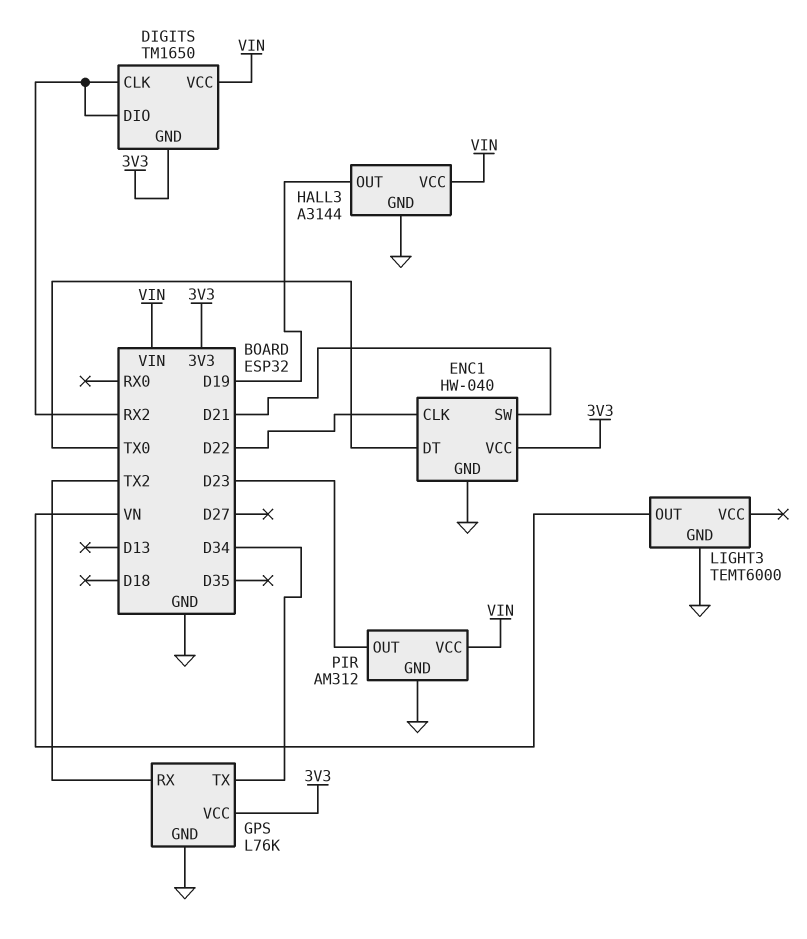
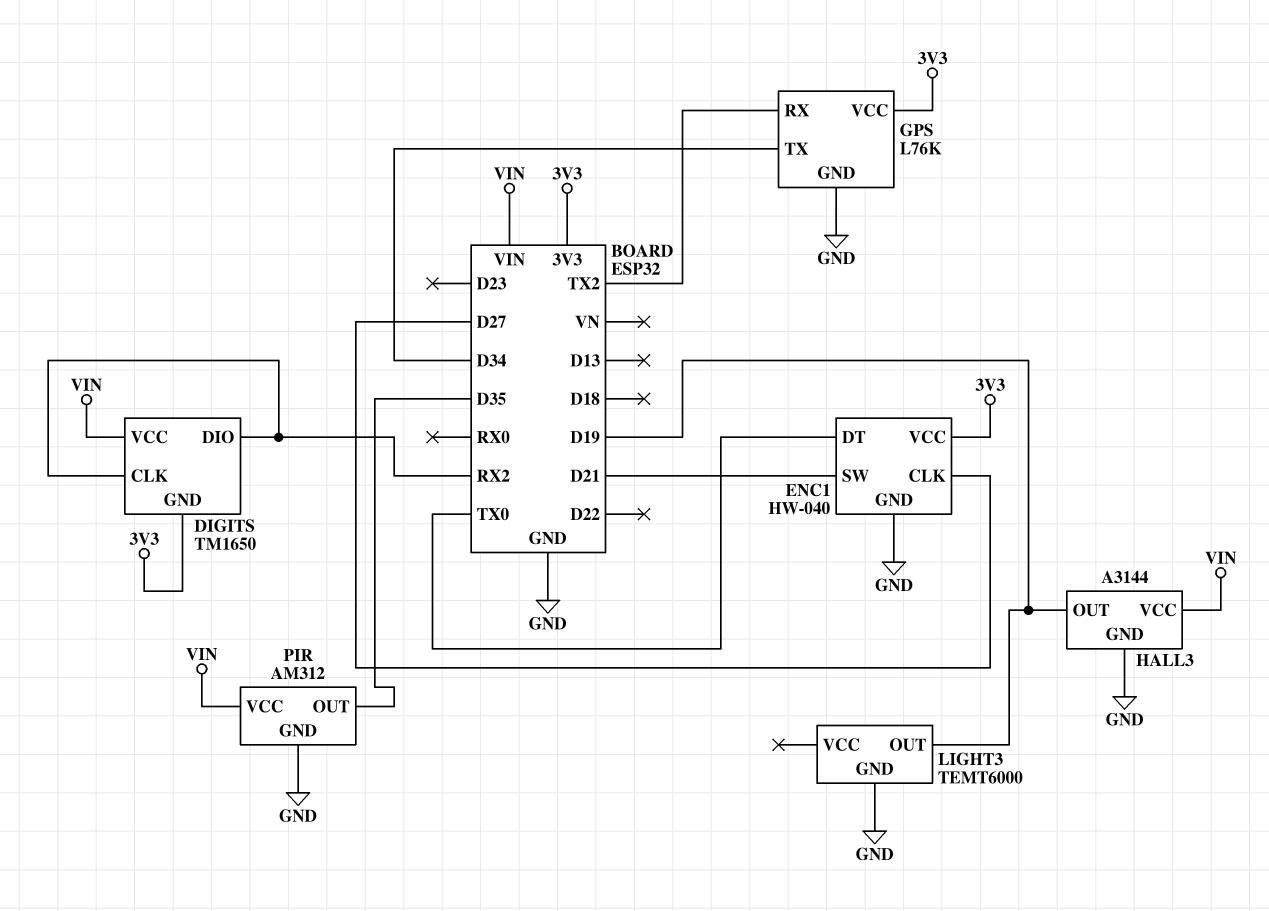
ENC1 pin CLK: D22 -> D27
LIGHT3 pin OUT: VN -> D19
PIR pin OUT: D23 -> D35

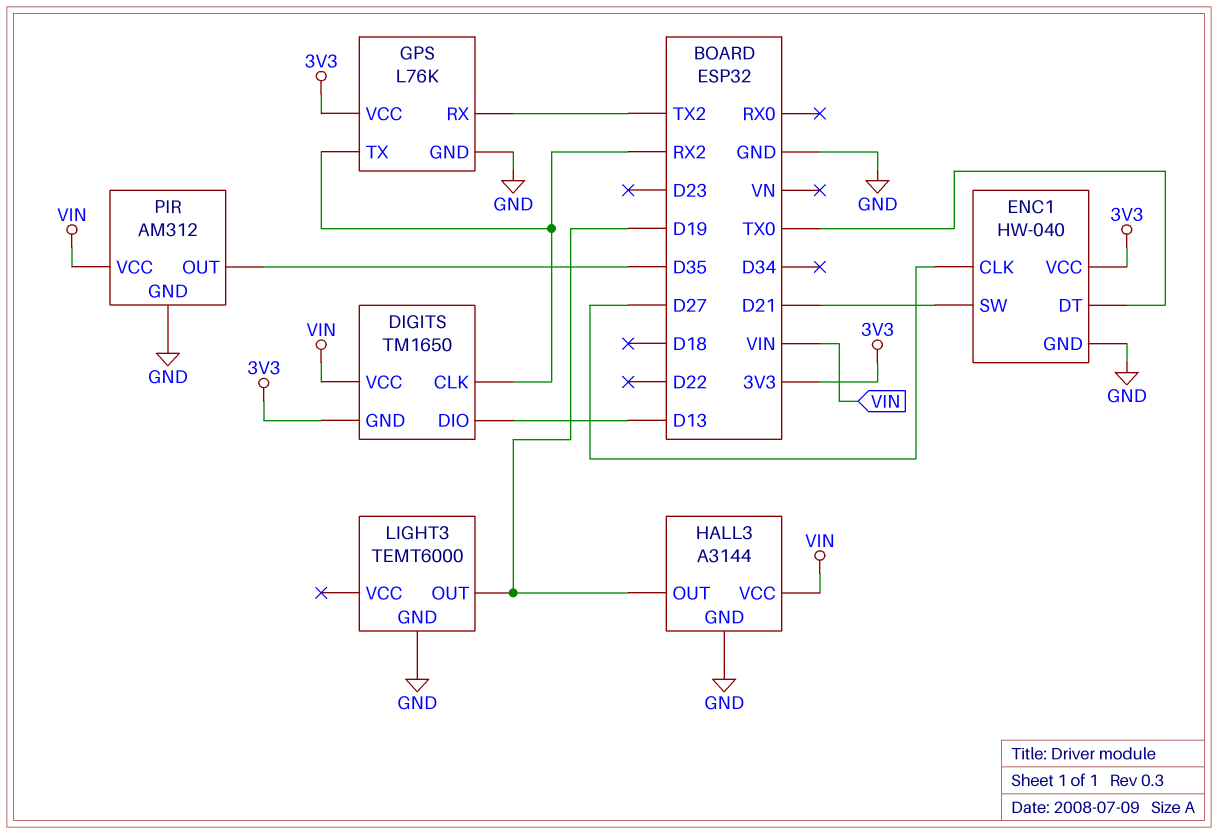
DIGITS pin DIO: RX2 -> D13
GPS pin TX: D34 -> RX2

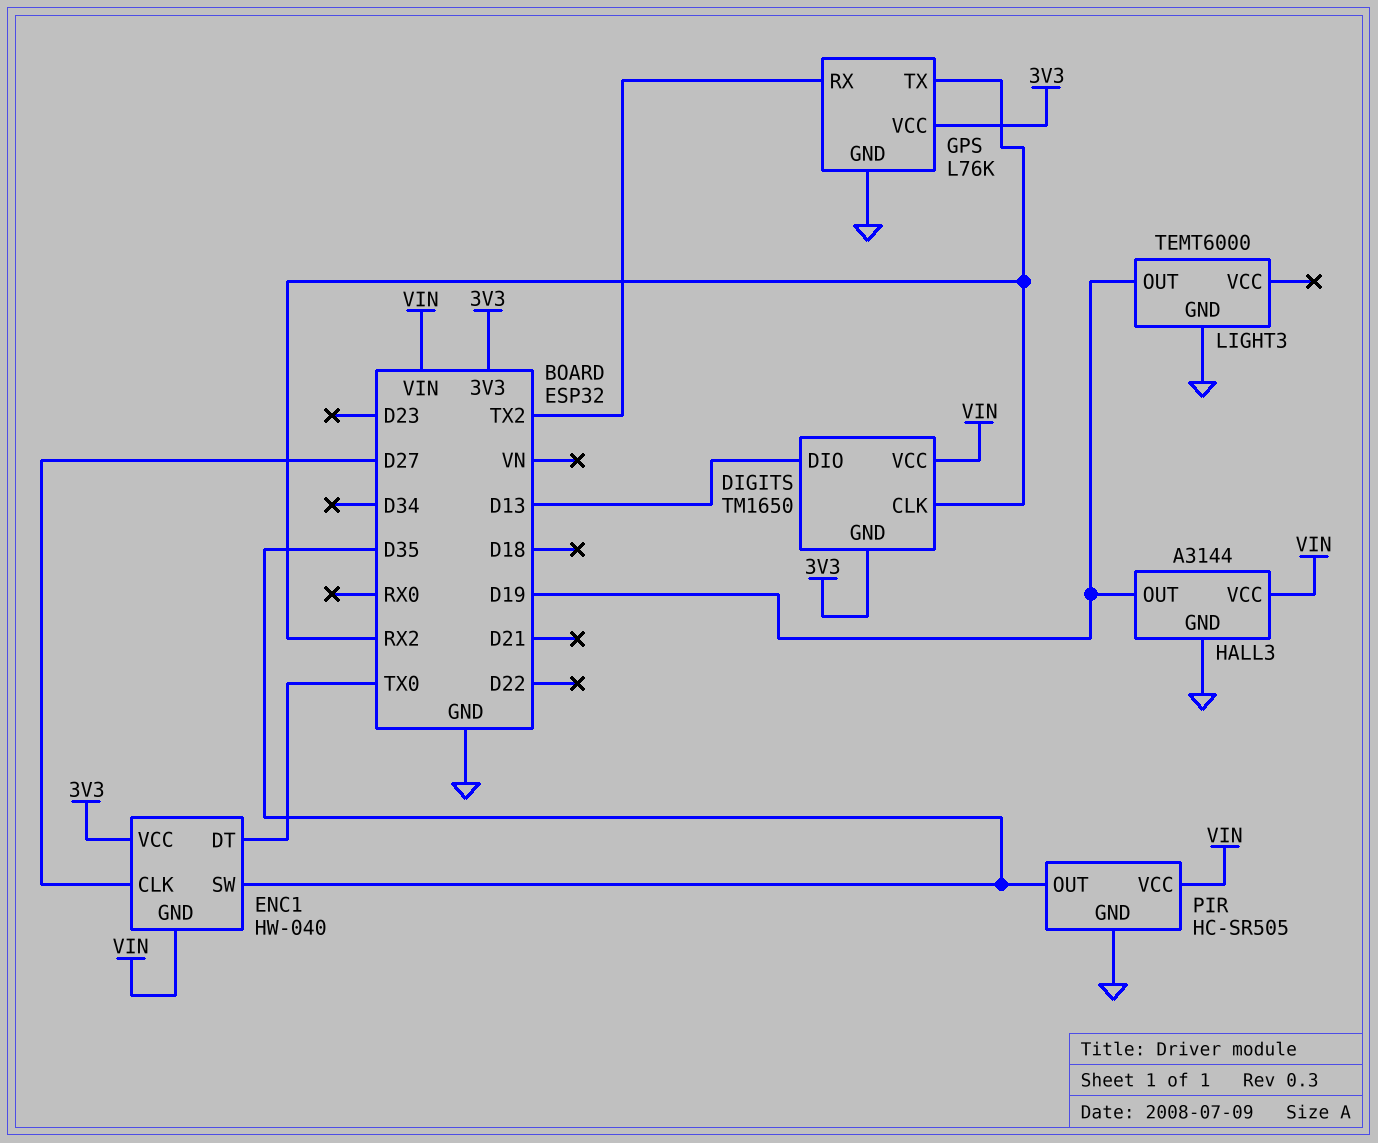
ENC1 pin GND: GND -> VIN
ENC1 pin SW: D21 -> D35
PIR: AM312 -> HC-SR505

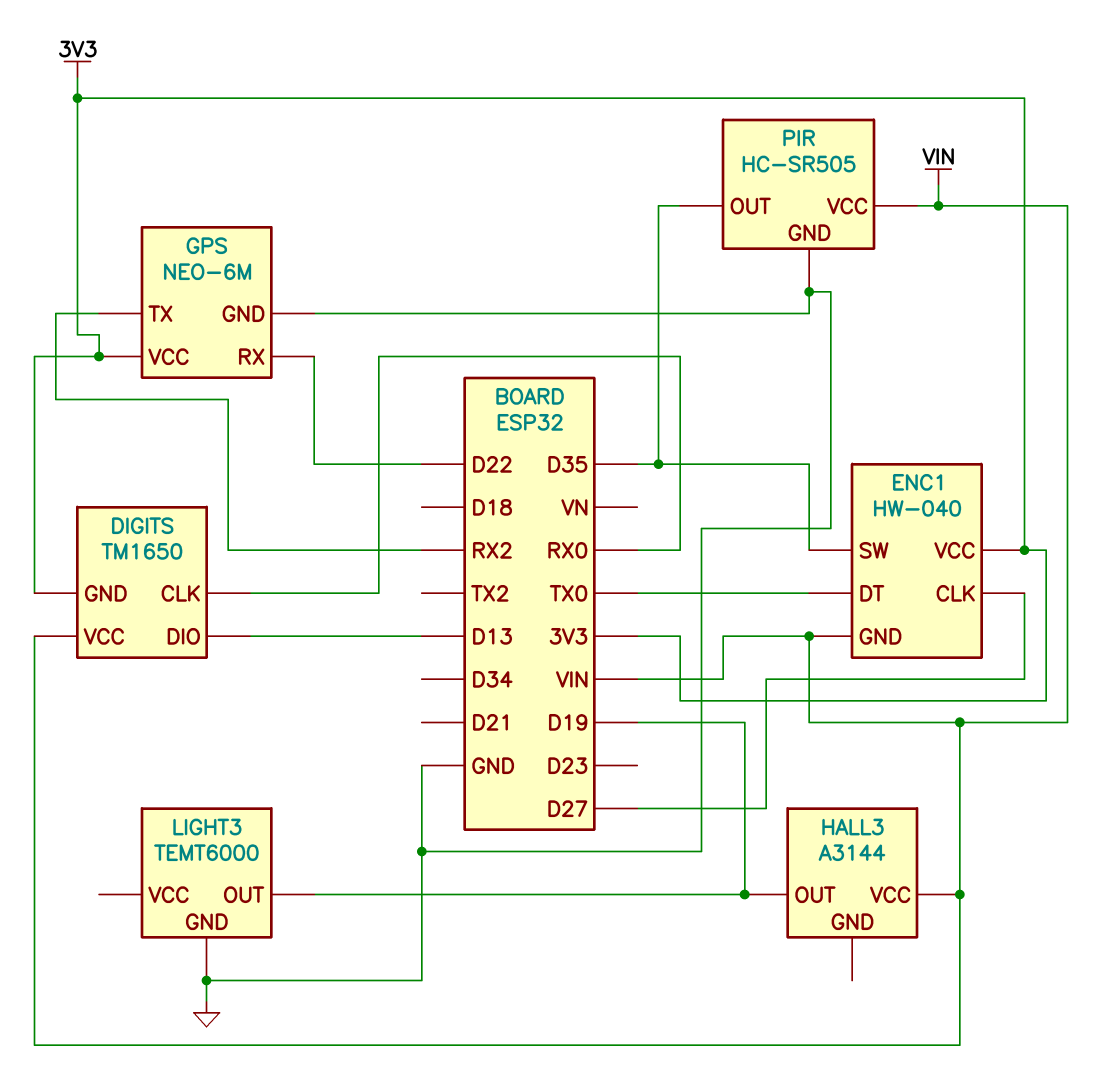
DIGITS pin CLK: RX2 -> RX0
GPS: L76K -> NEO-6M
GPS pin RX: TX2 -> D22
HALL3 pin GND: GND -> none

